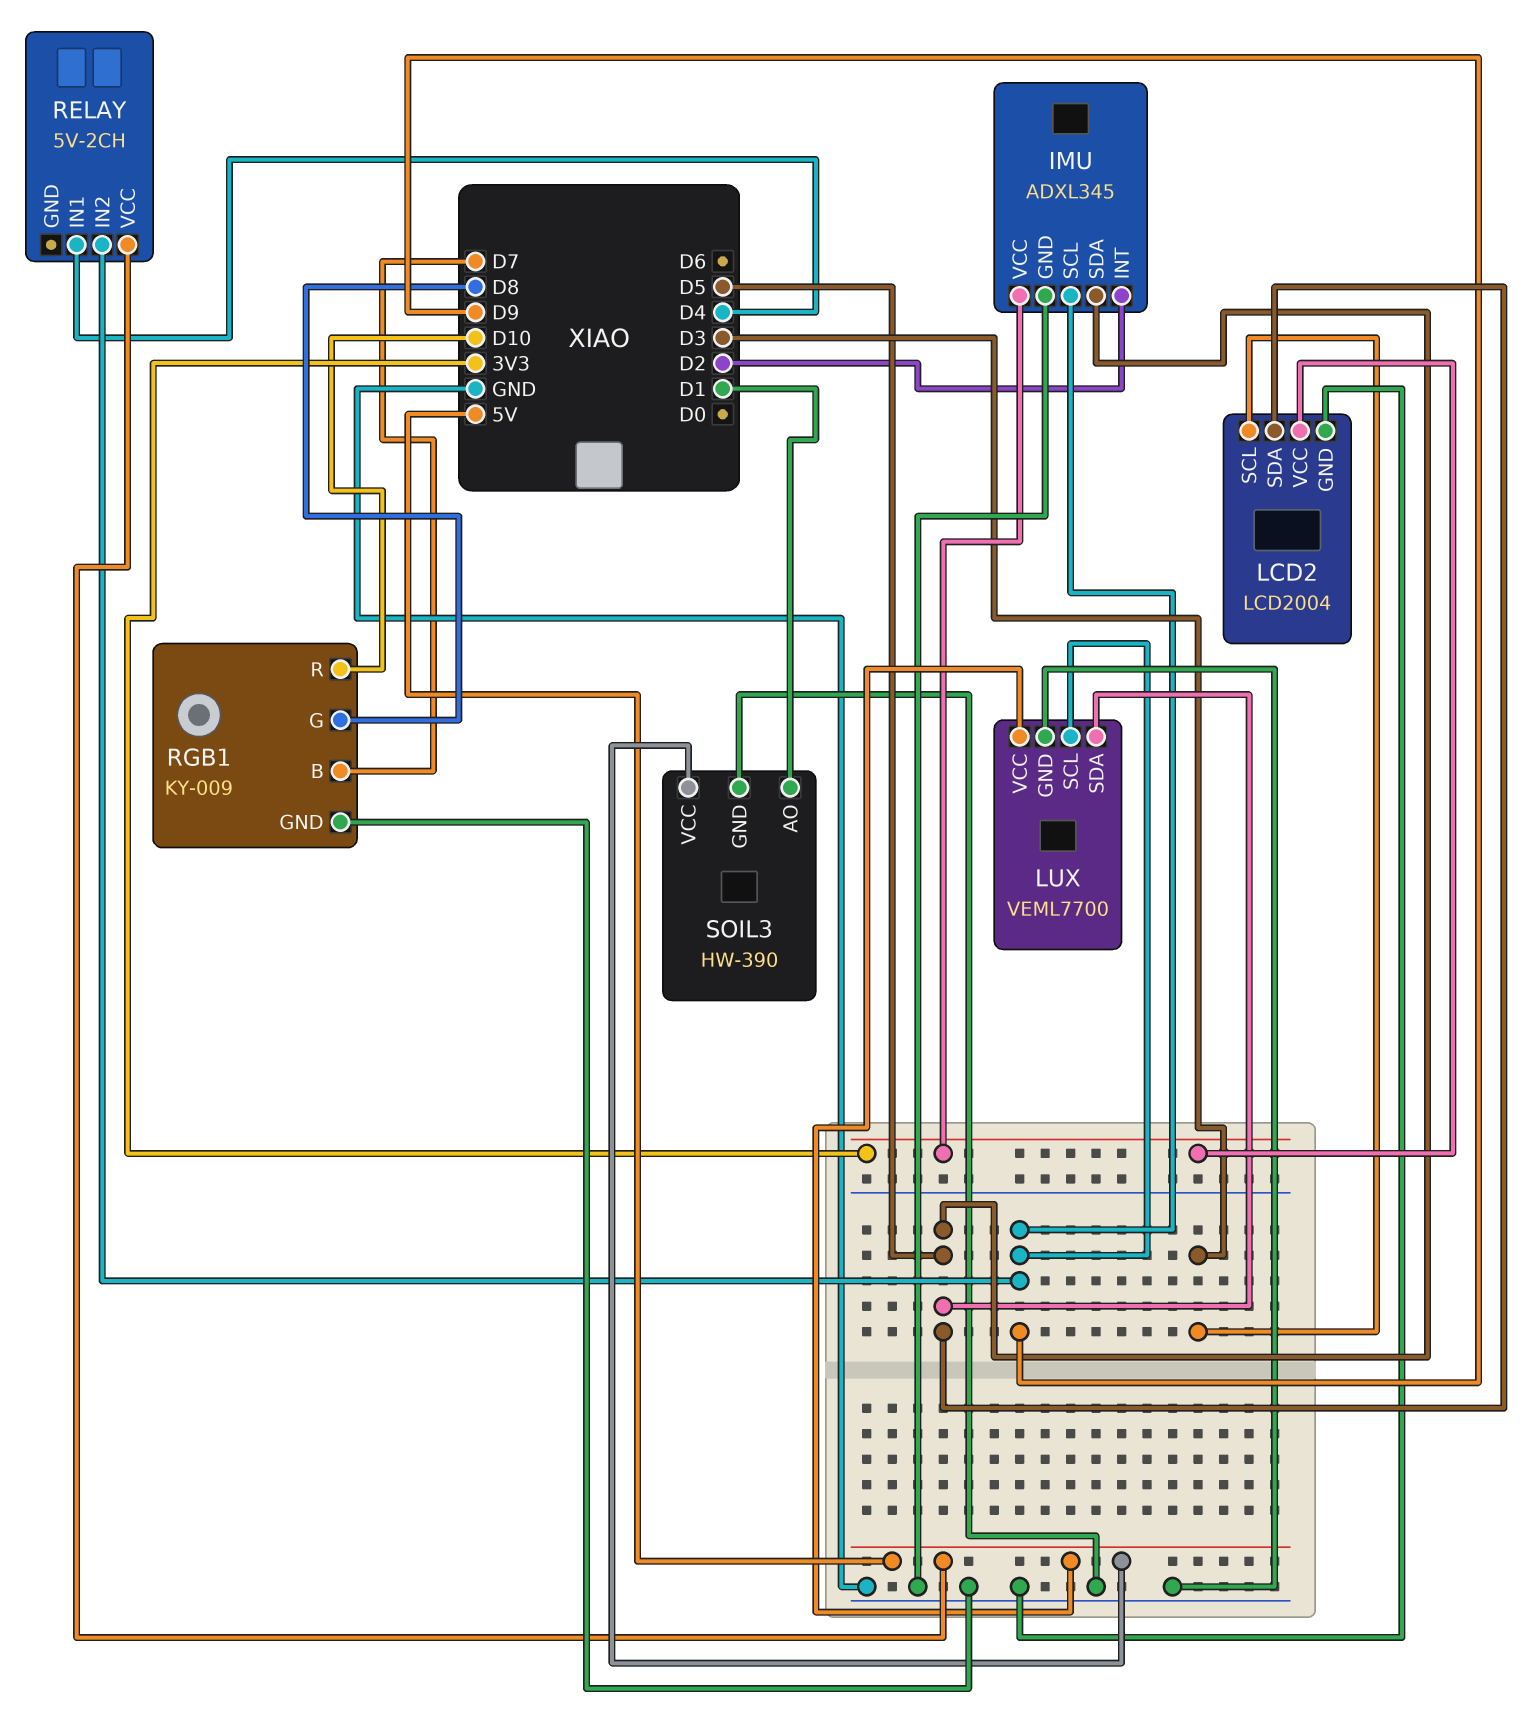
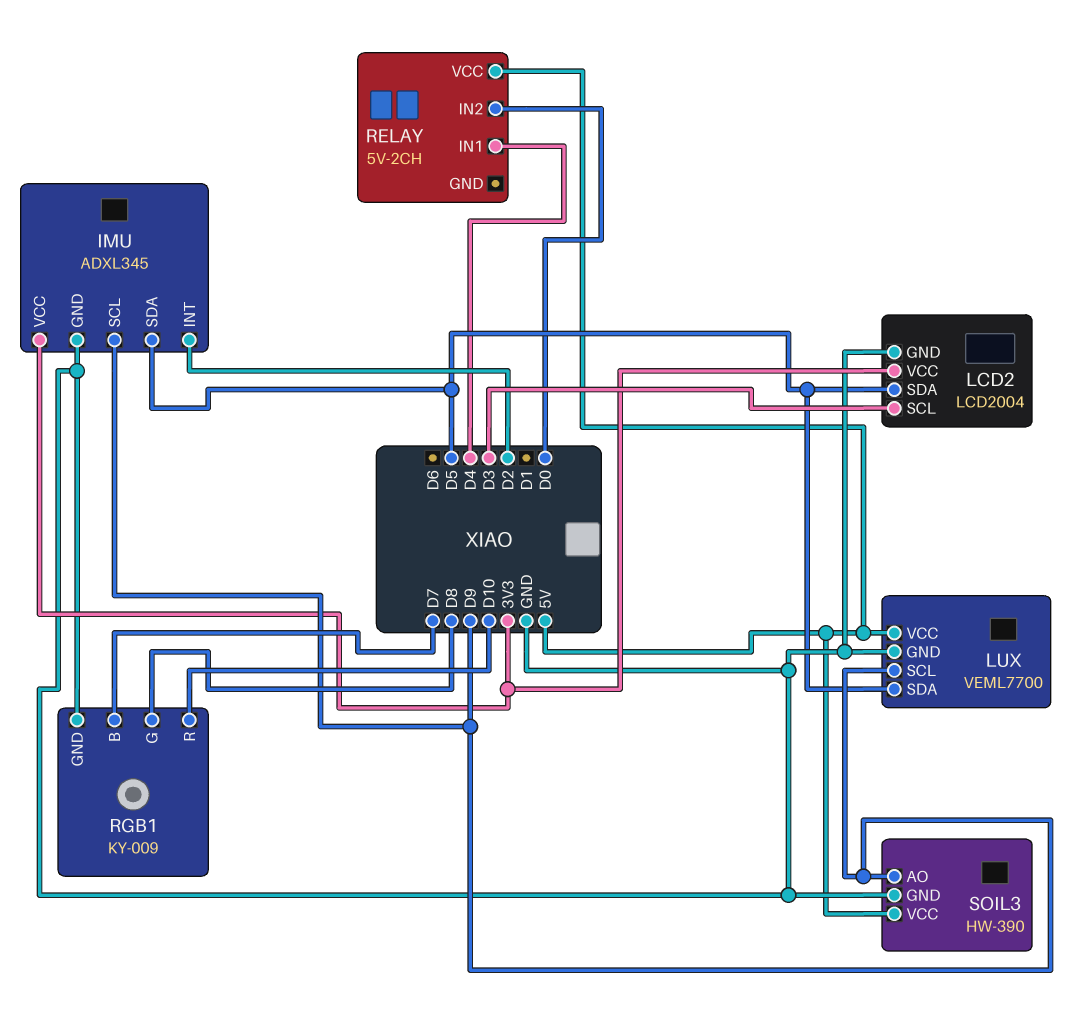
RELAY pin IN2: D9 -> D0
SOIL3 pin AO: D1 -> D9

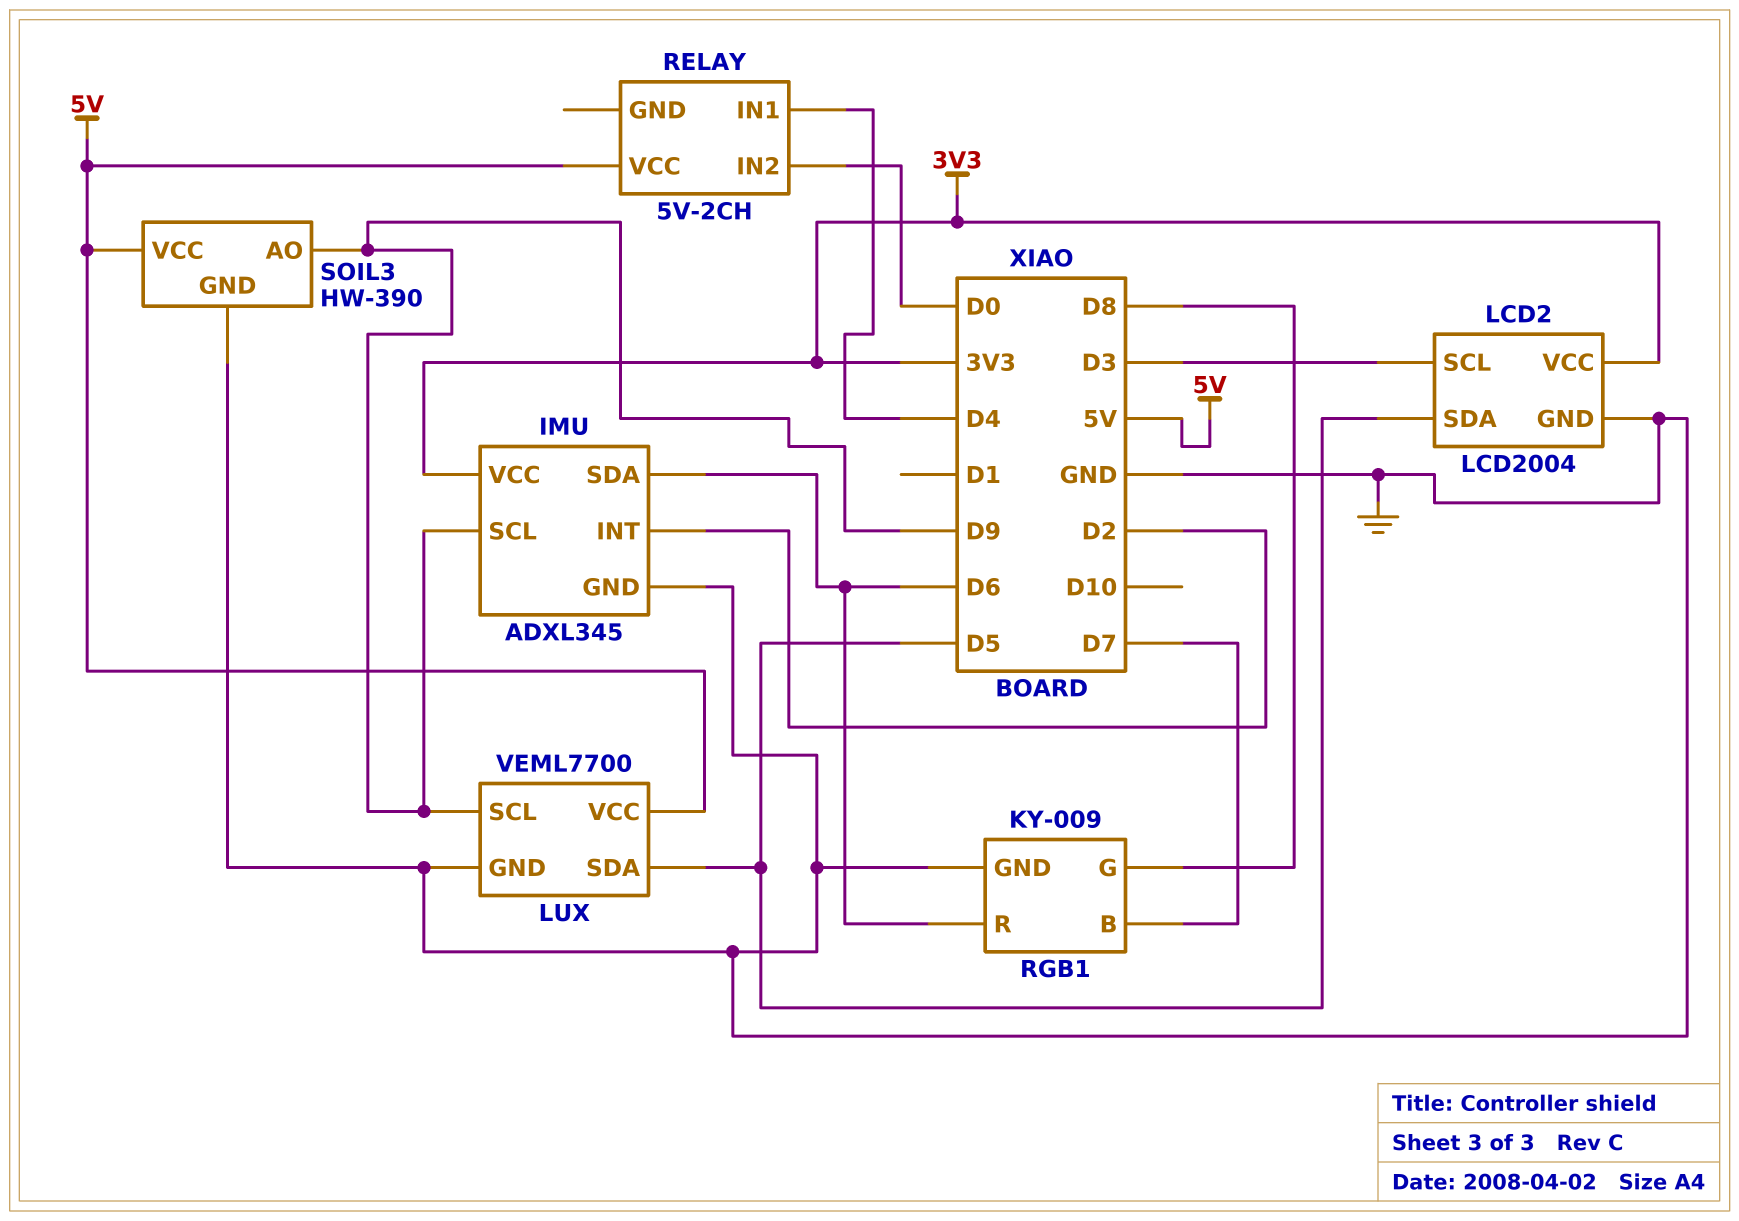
IMU pin SDA: D5 -> D6
RGB1 pin R: D10 -> D6

